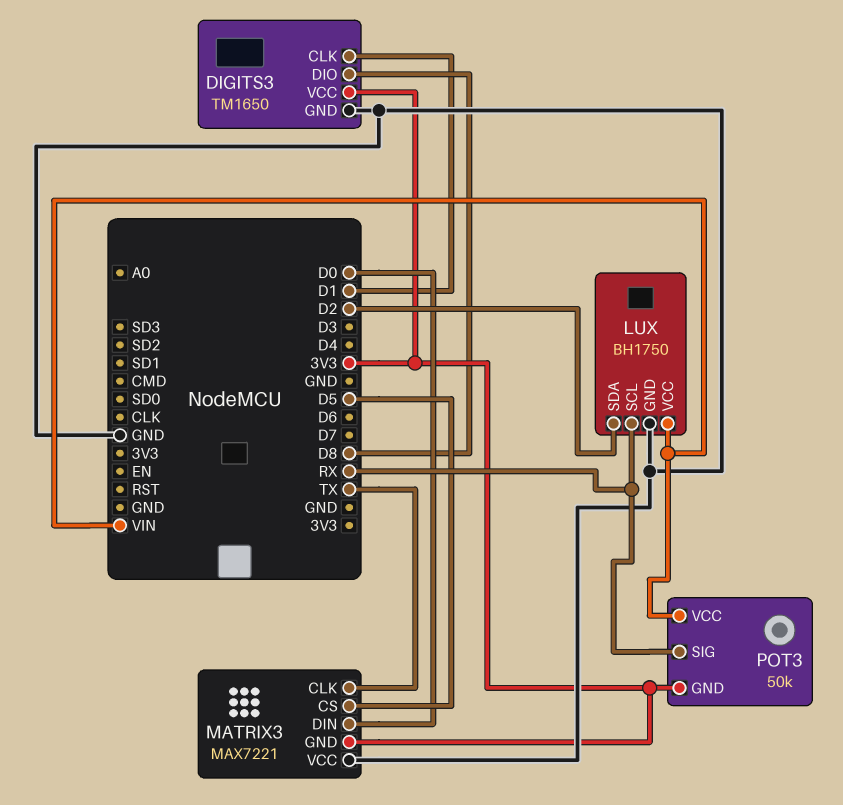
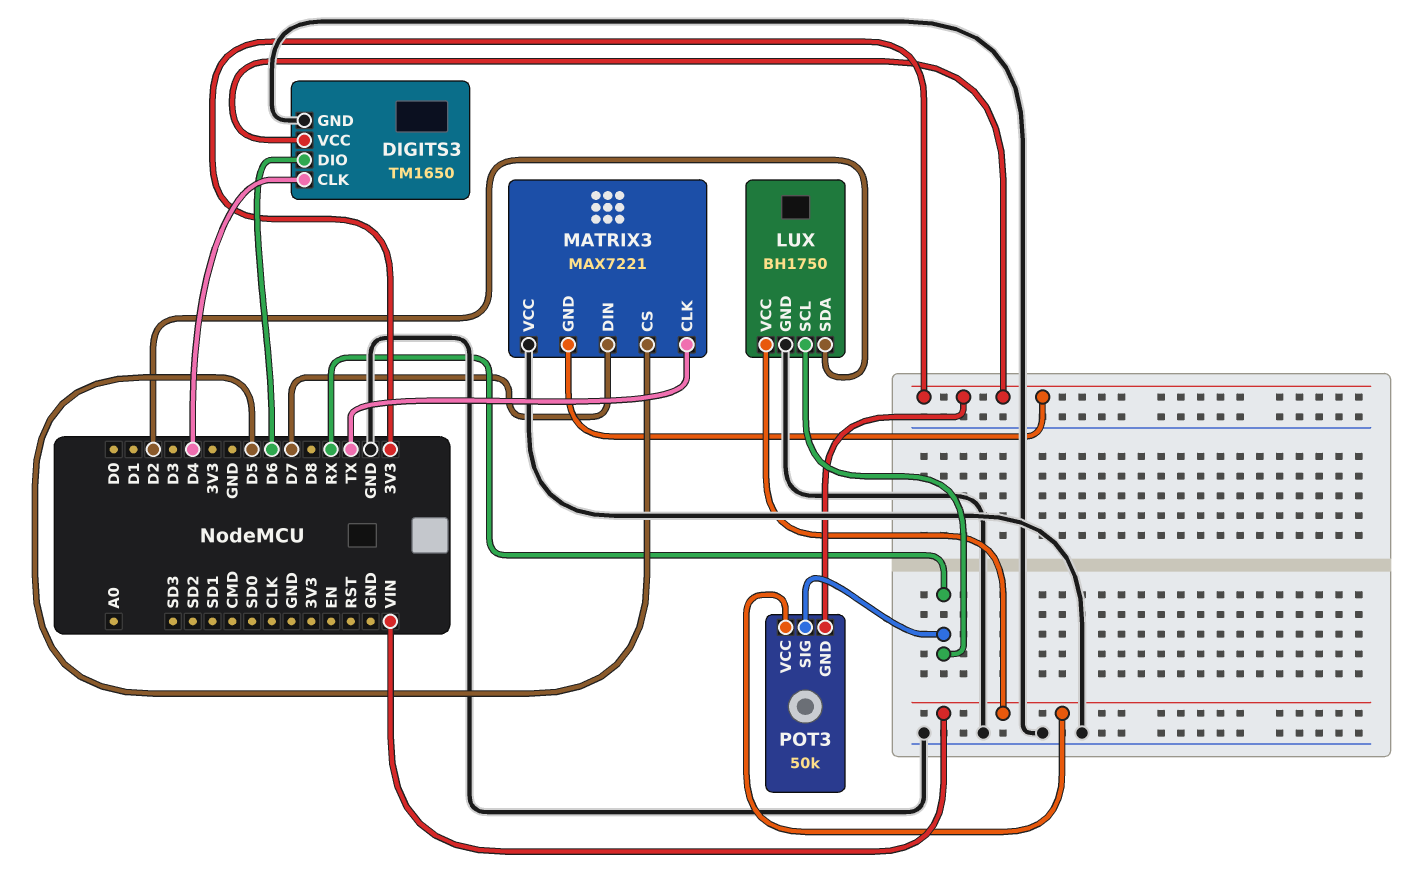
DIGITS3 pin CLK: D1 -> D4
DIGITS3 pin DIO: D8 -> D6
MATRIX3 pin DIN: D0 -> D7

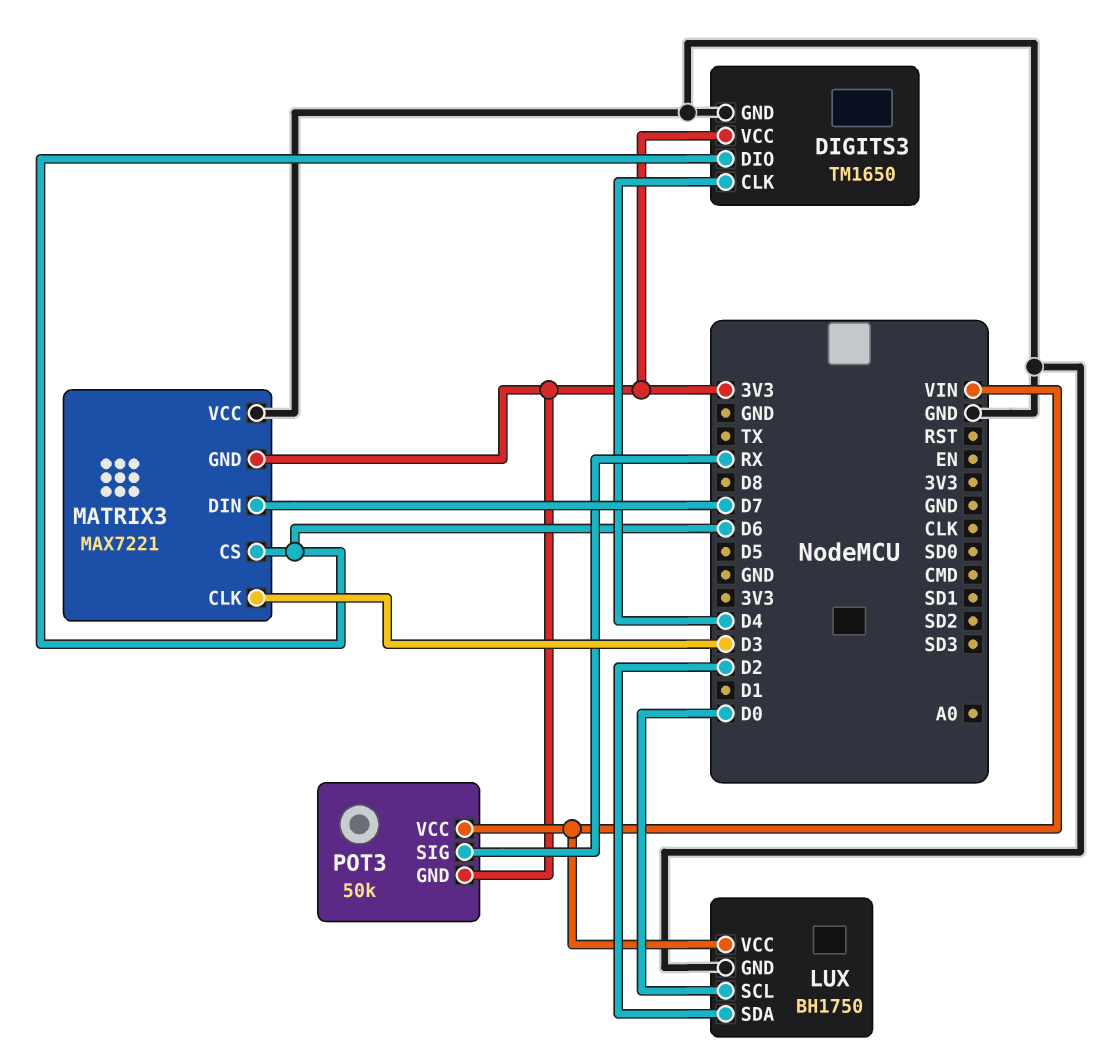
LUX pin SCL: RX -> D0
MATRIX3 pin CLK: TX -> D3
MATRIX3 pin CS: D5 -> D6

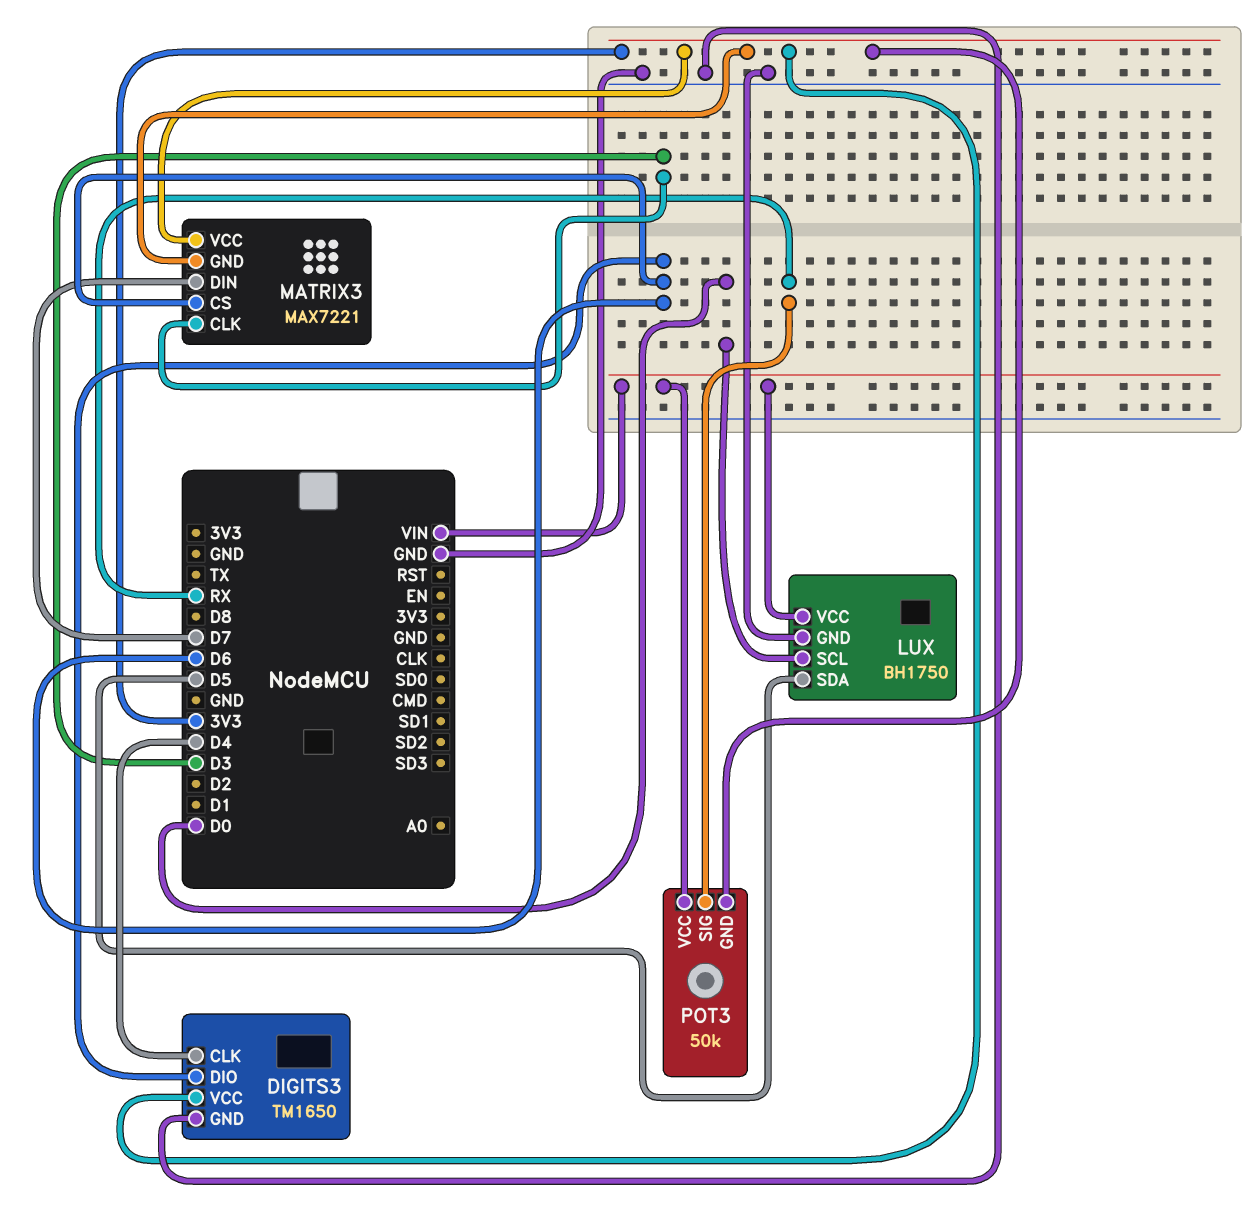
LUX pin SDA: D2 -> D5
MATRIX3 pin VCC: GND -> 3V3

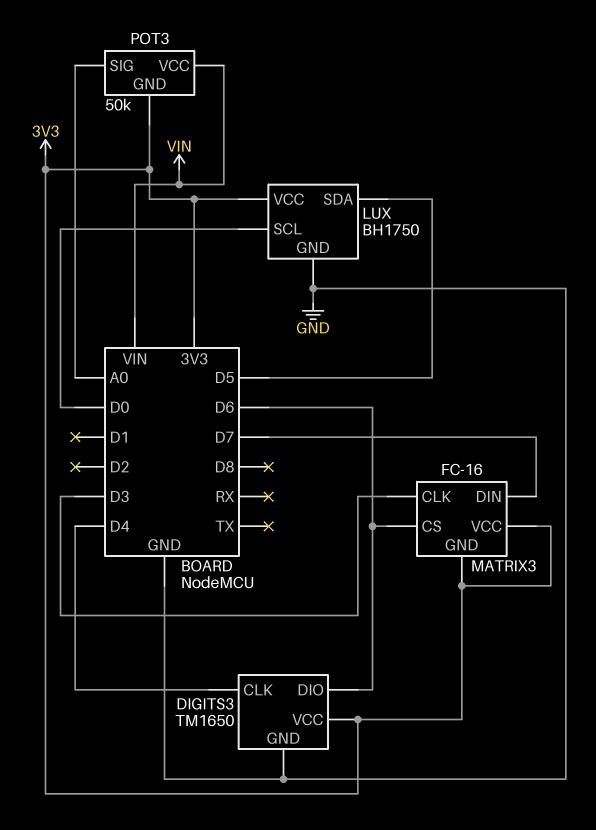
LUX pin VCC: VIN -> 3V3
MATRIX3: MAX7221 -> FC-16
POT3 pin SIG: RX -> A0

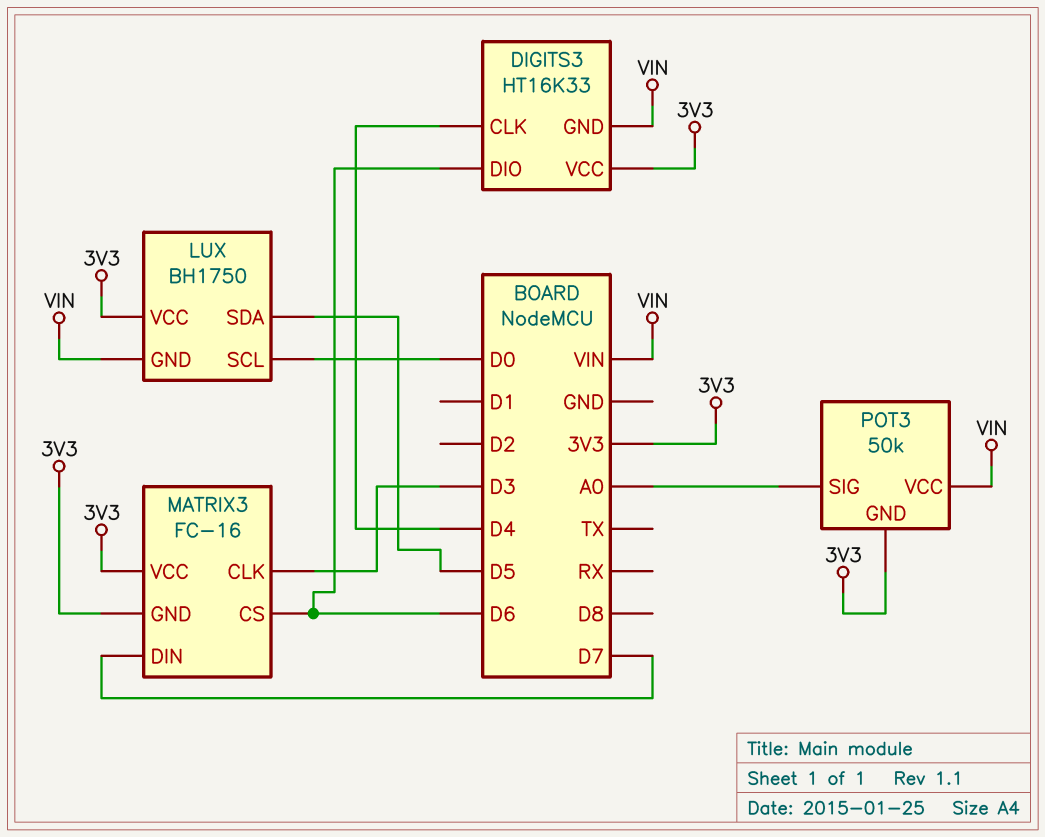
DIGITS3: TM1650 -> HT16K33
DIGITS3 pin GND: GND -> VIN
LUX pin GND: GND -> VIN

